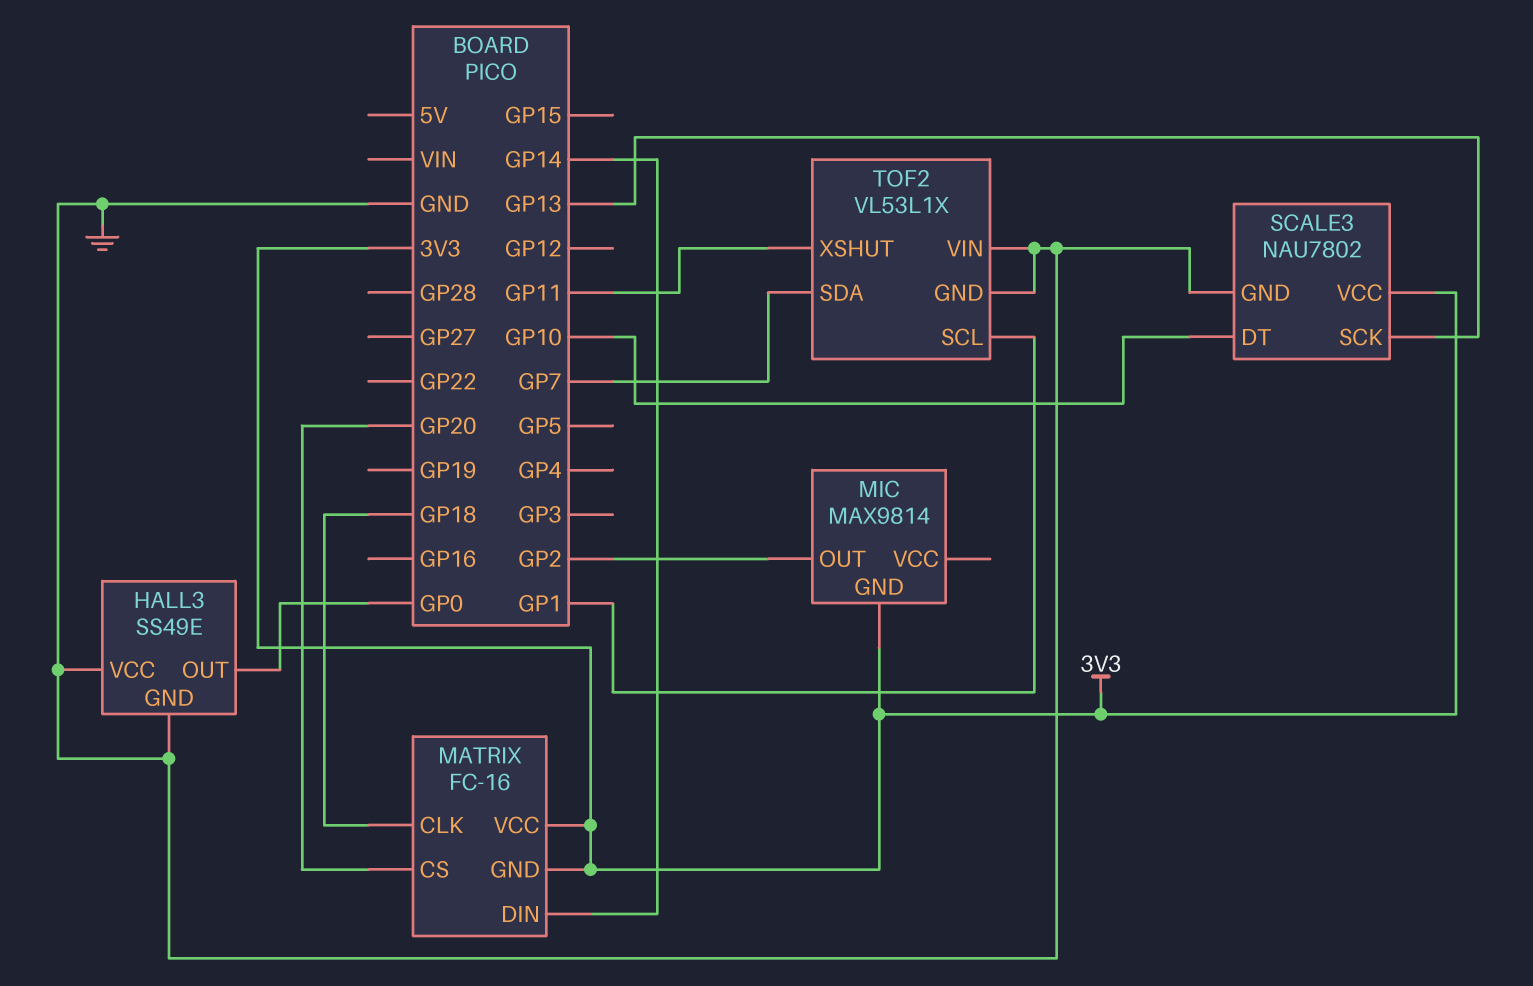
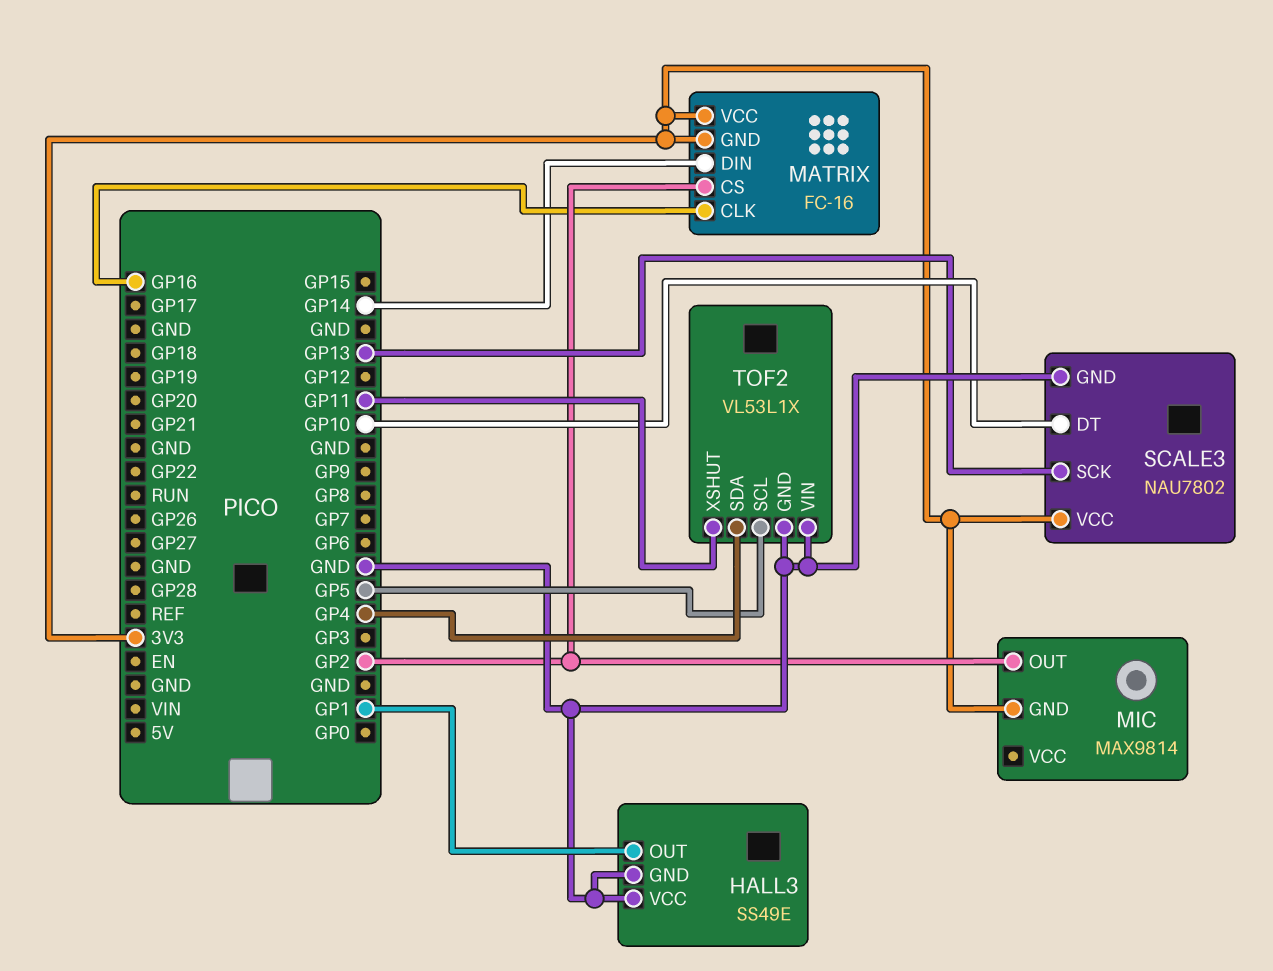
HALL3 pin OUT: GP0 -> GP1
MATRIX pin CLK: GP18 -> GP16
MATRIX pin CS: GP20 -> GP2
TOF2 pin SCL: GP1 -> GP5
TOF2 pin SDA: GP7 -> GP4

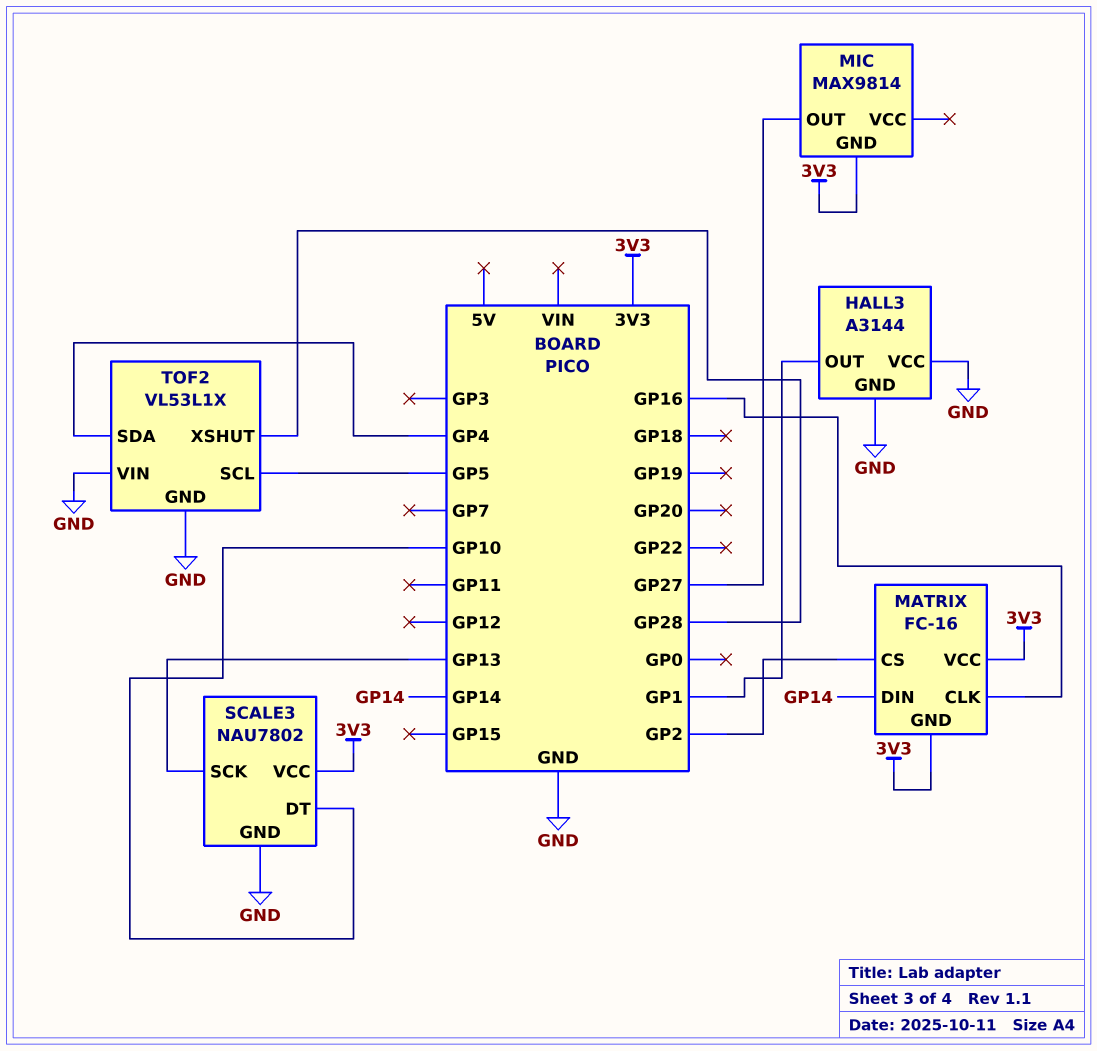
HALL3: SS49E -> A3144
MIC pin OUT: GP2 -> GP27
TOF2 pin XSHUT: GP11 -> GP28

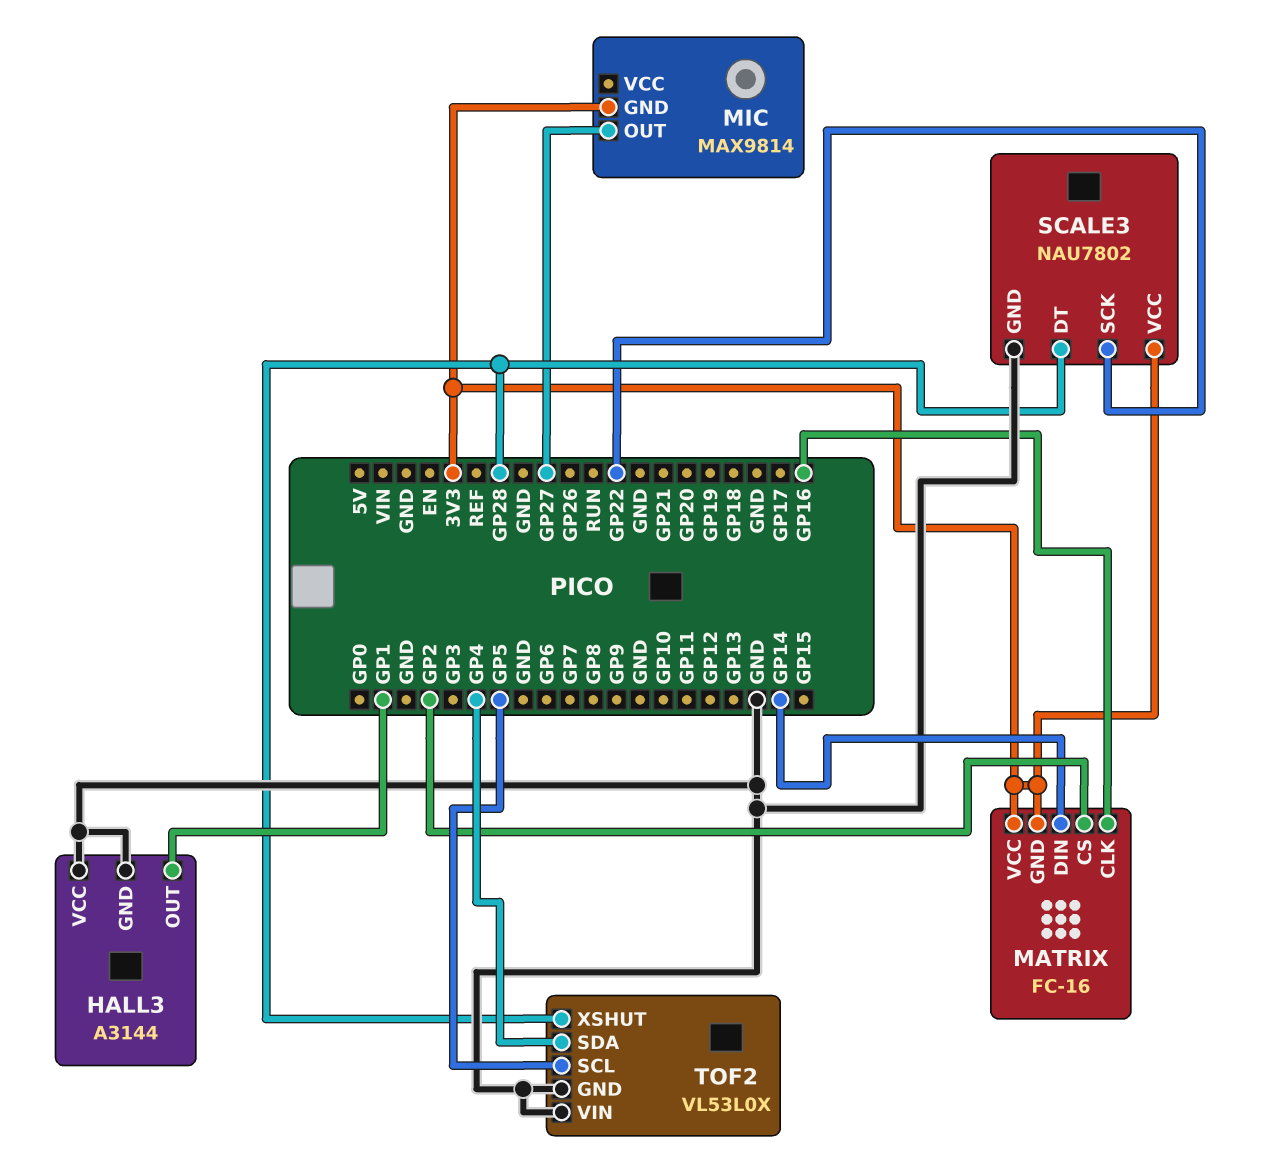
SCALE3 pin DT: GP10 -> GP28
SCALE3 pin SCK: GP13 -> GP22
TOF2: VL53L1X -> VL53L0X

